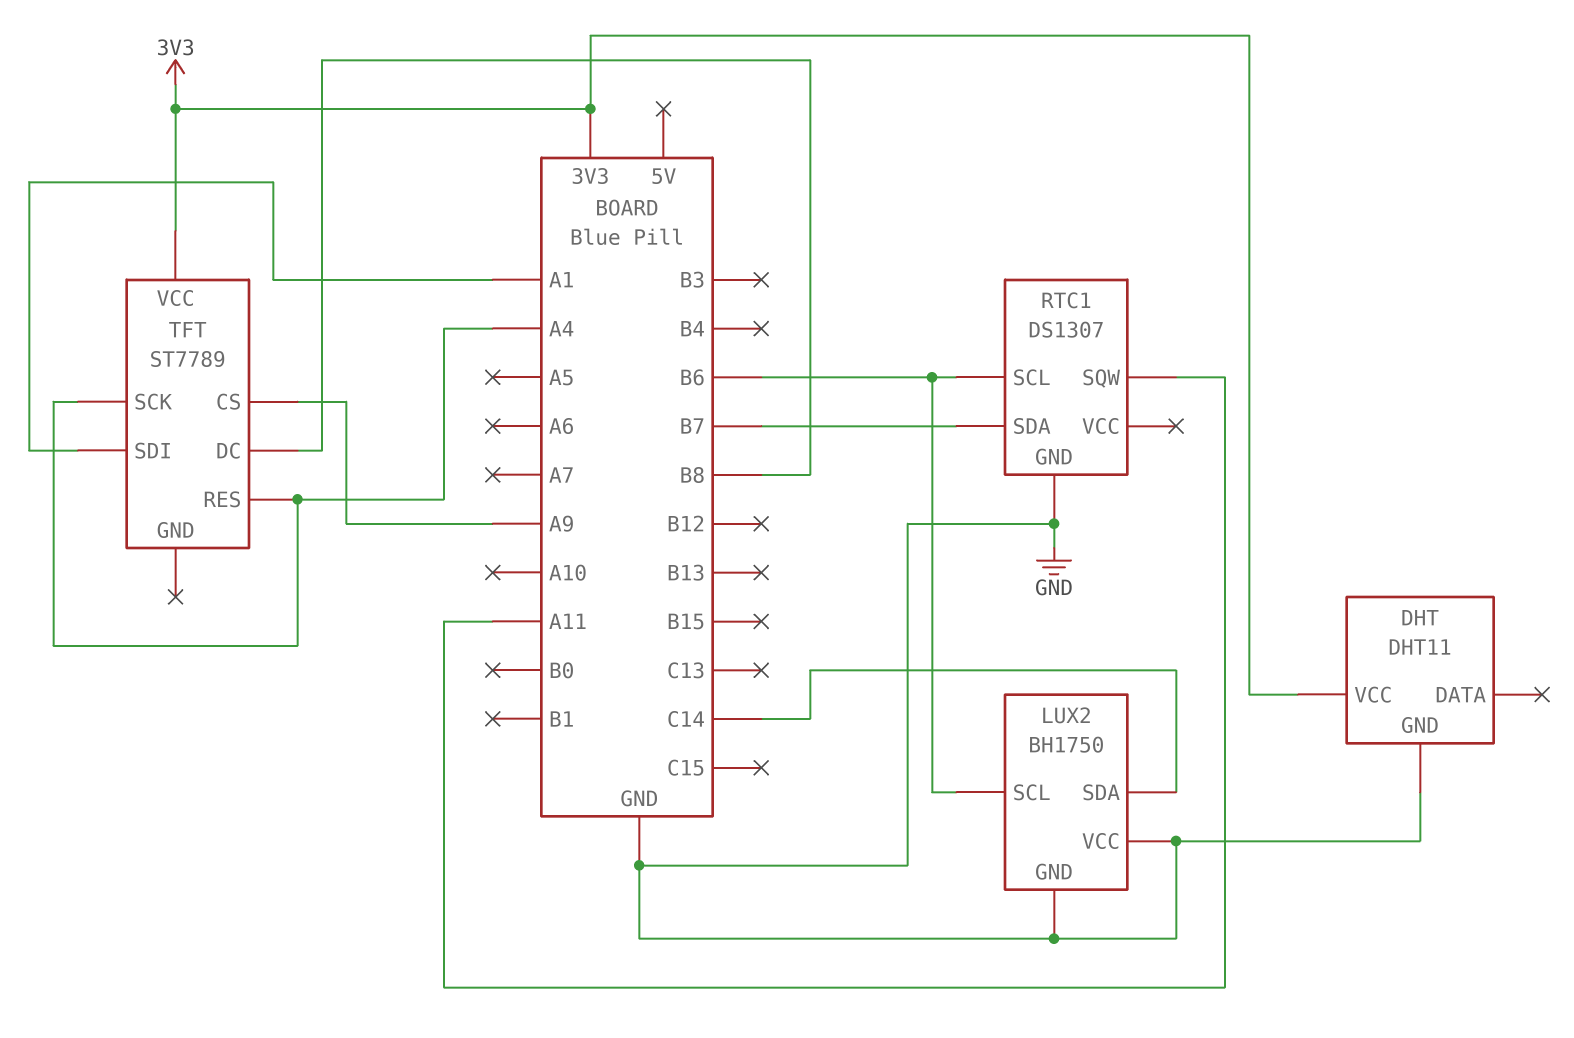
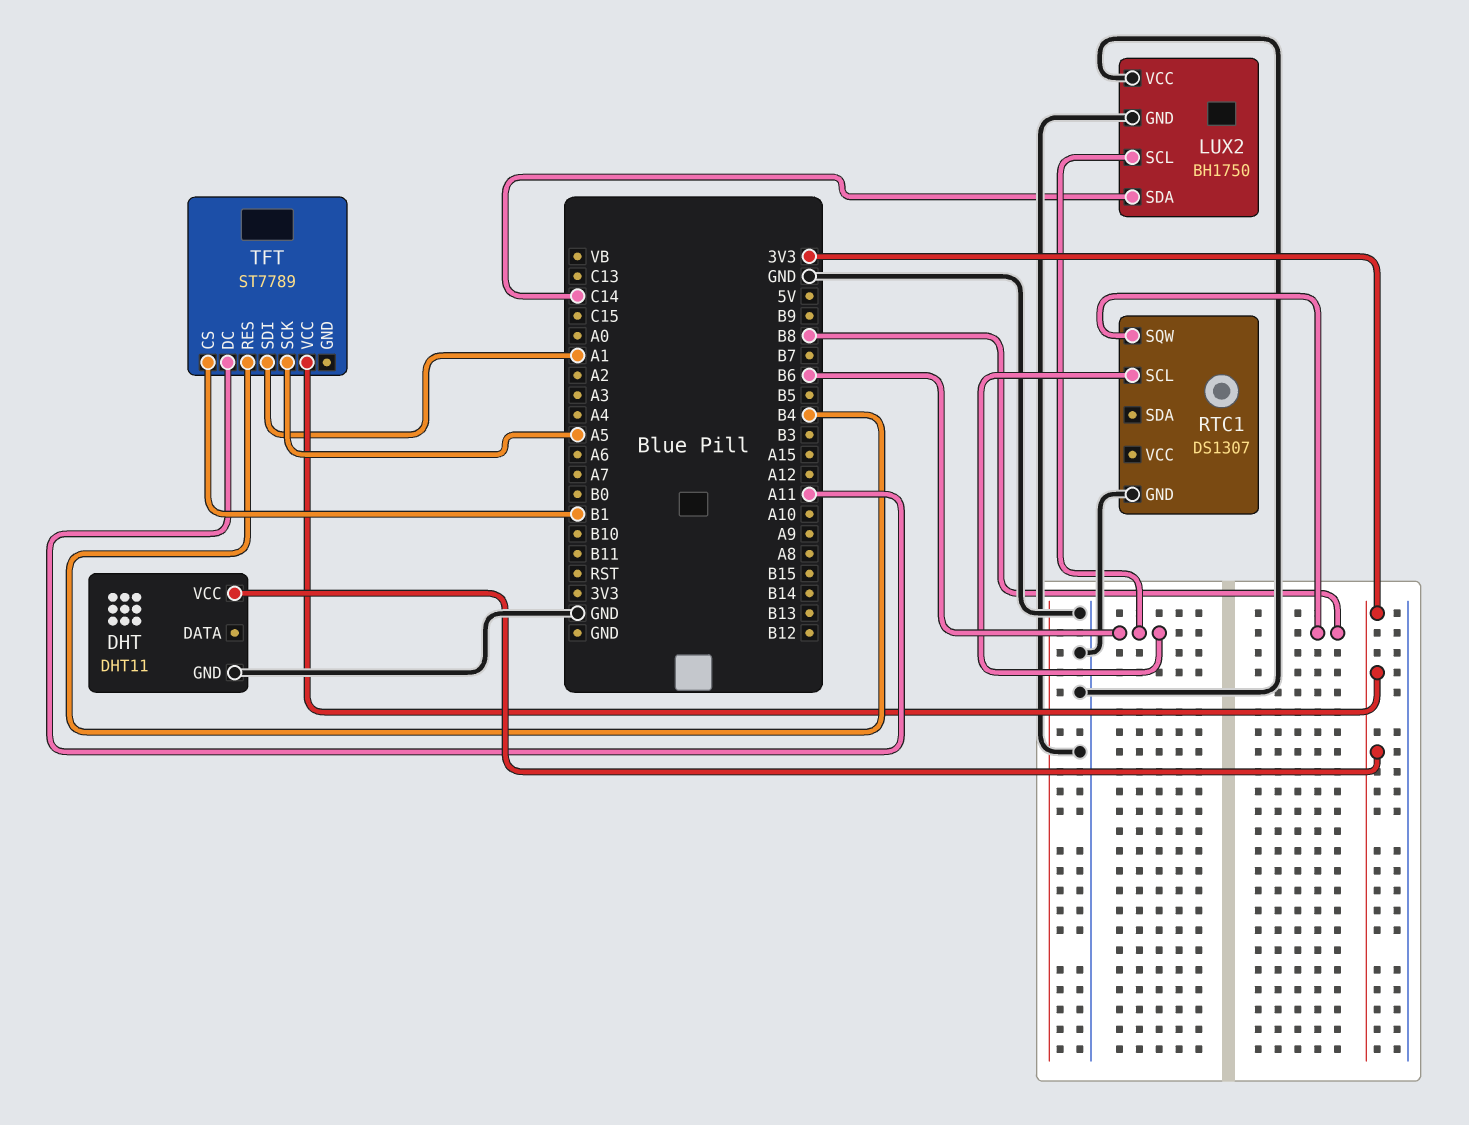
RTC1 pin SDA: B7 -> none
RTC1 pin SQW: A11 -> B8
TFT pin CS: A9 -> B1
TFT pin DC: B8 -> A11
TFT pin RES: A4 -> B4
TFT pin SCK: A4 -> A5

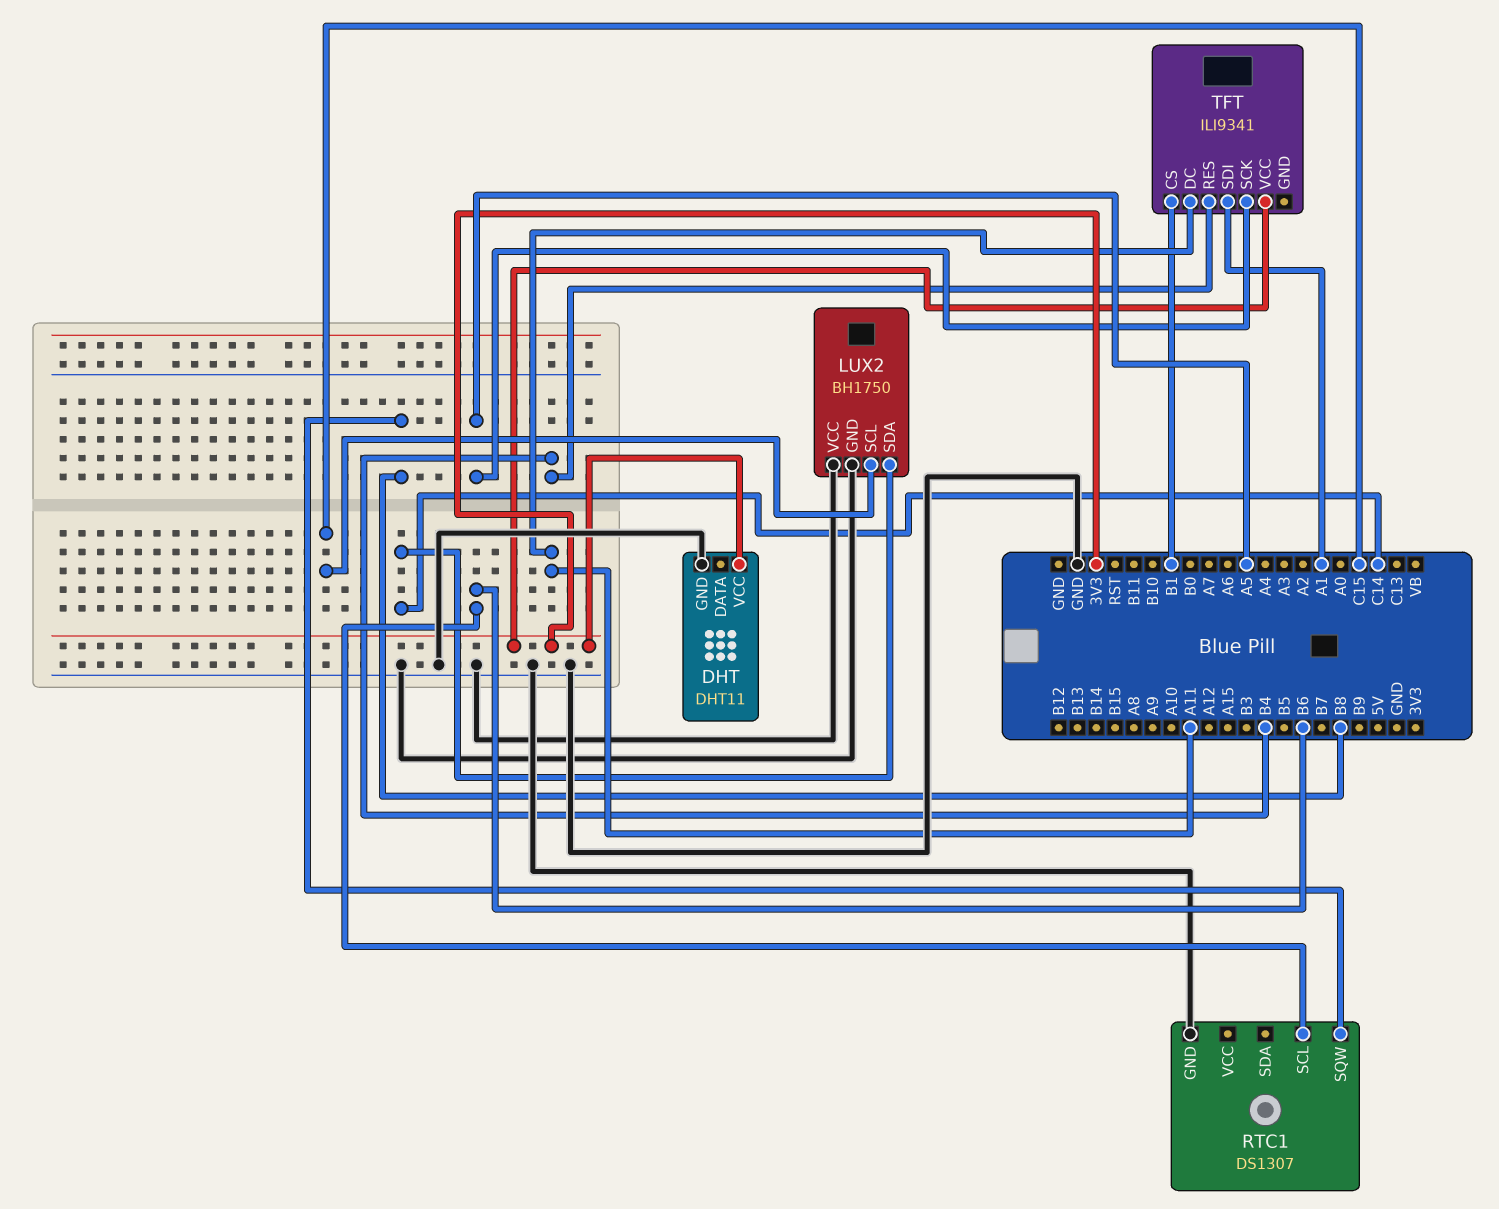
LUX2 pin SCL: B6 -> C15
TFT: ST7789 -> ILI9341

